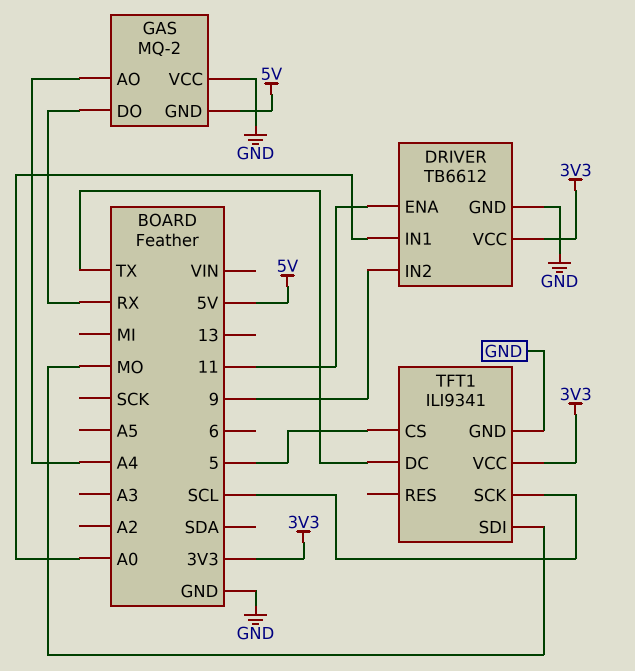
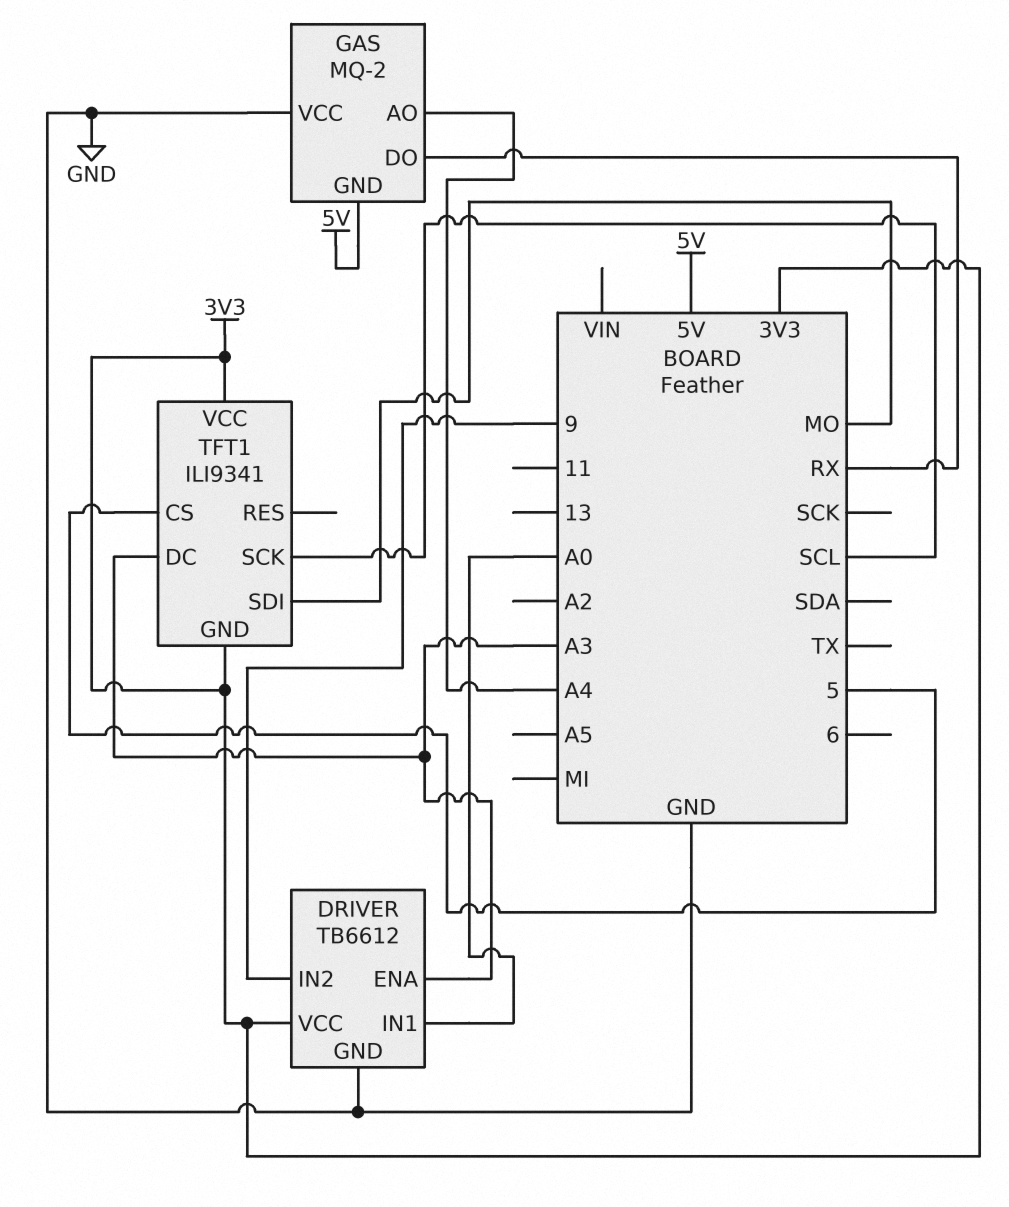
DRIVER pin ENA: 11 -> A3
TFT1 pin DC: TX -> A3
TFT1 pin GND: GND -> 3V3

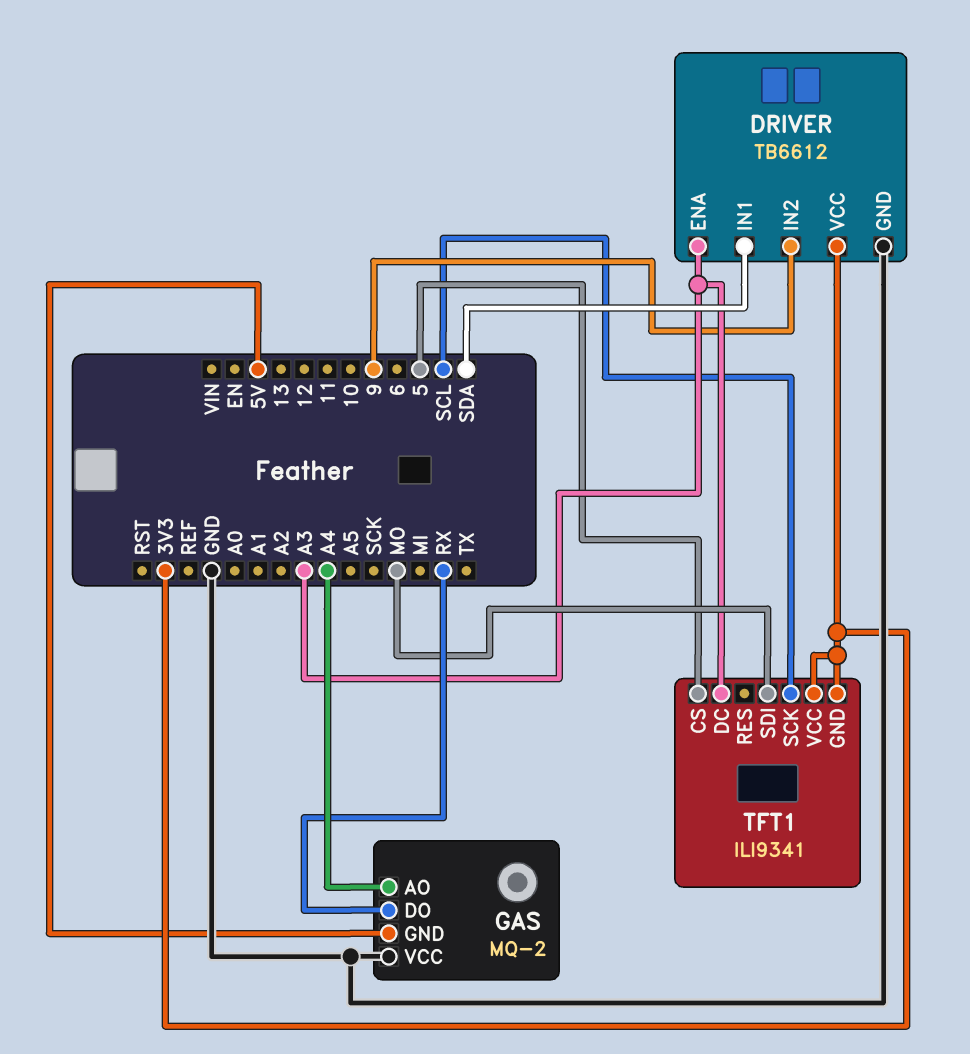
DRIVER pin IN1: A0 -> SDA

